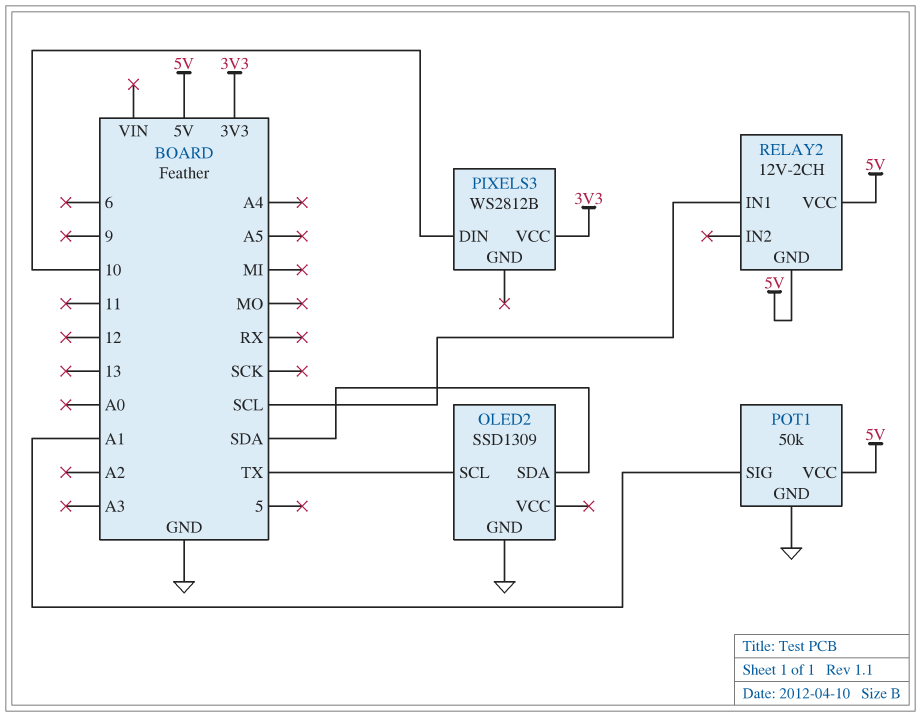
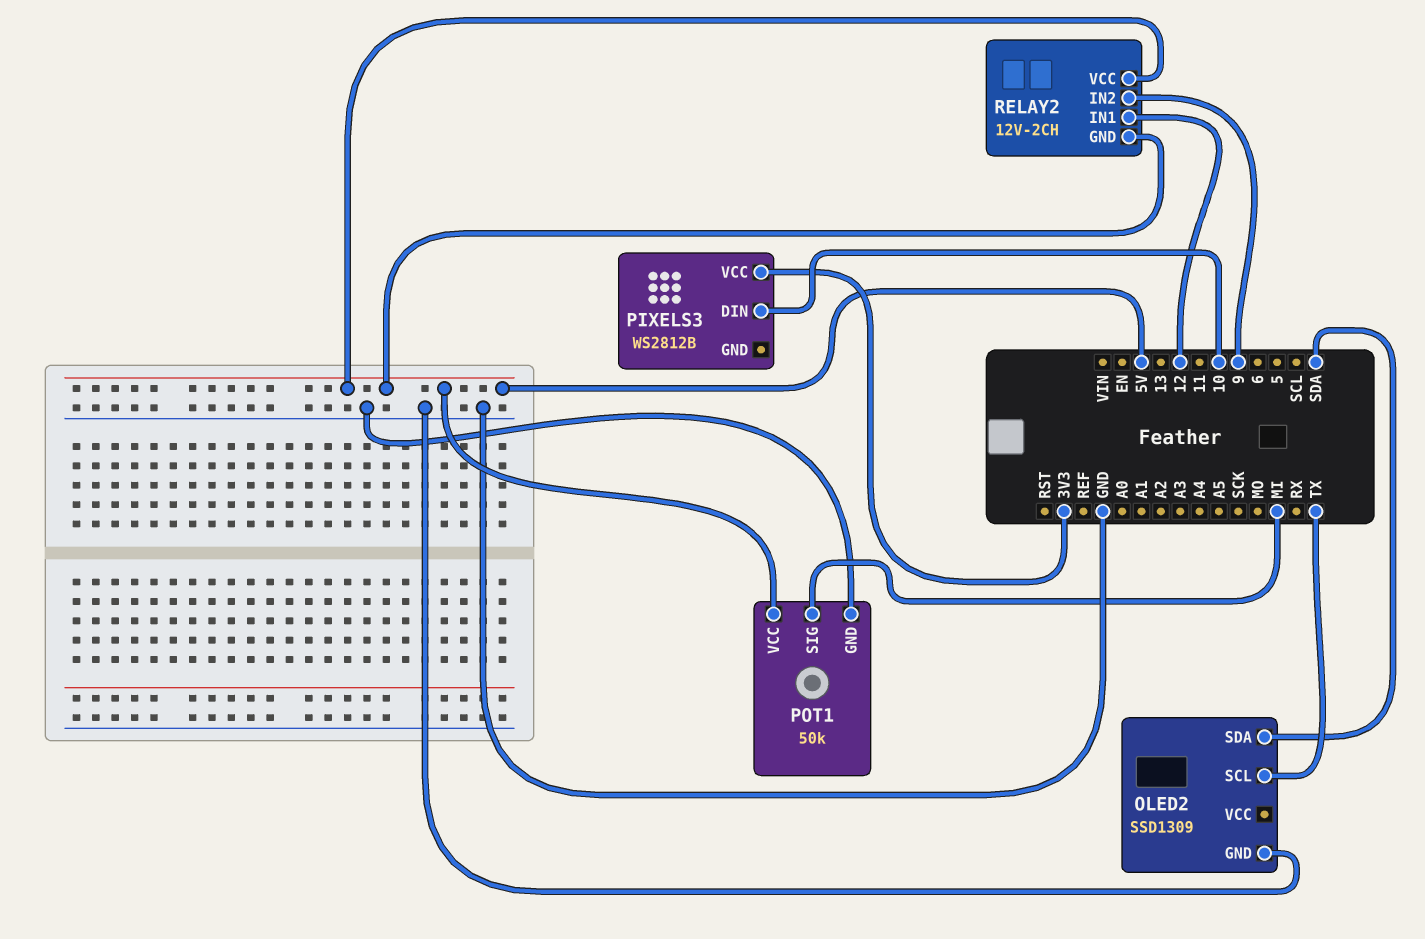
POT1 pin SIG: A1 -> MI
RELAY2 pin IN1: SCL -> 12
RELAY2 pin IN2: none -> 9

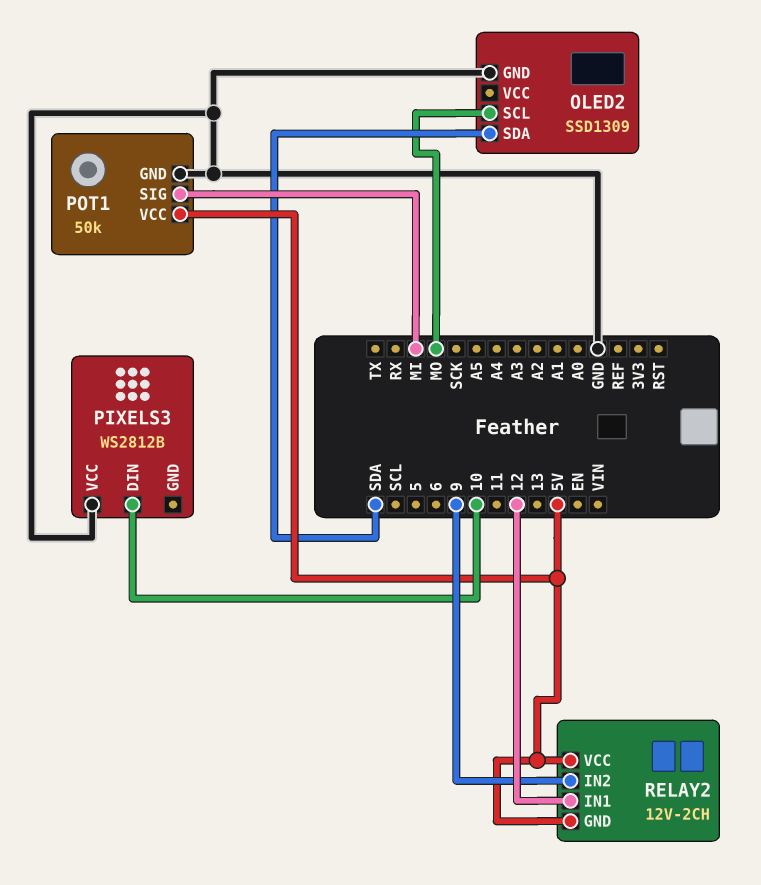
OLED2 pin SCL: TX -> MO
PIXELS3 pin VCC: 3V3 -> GND

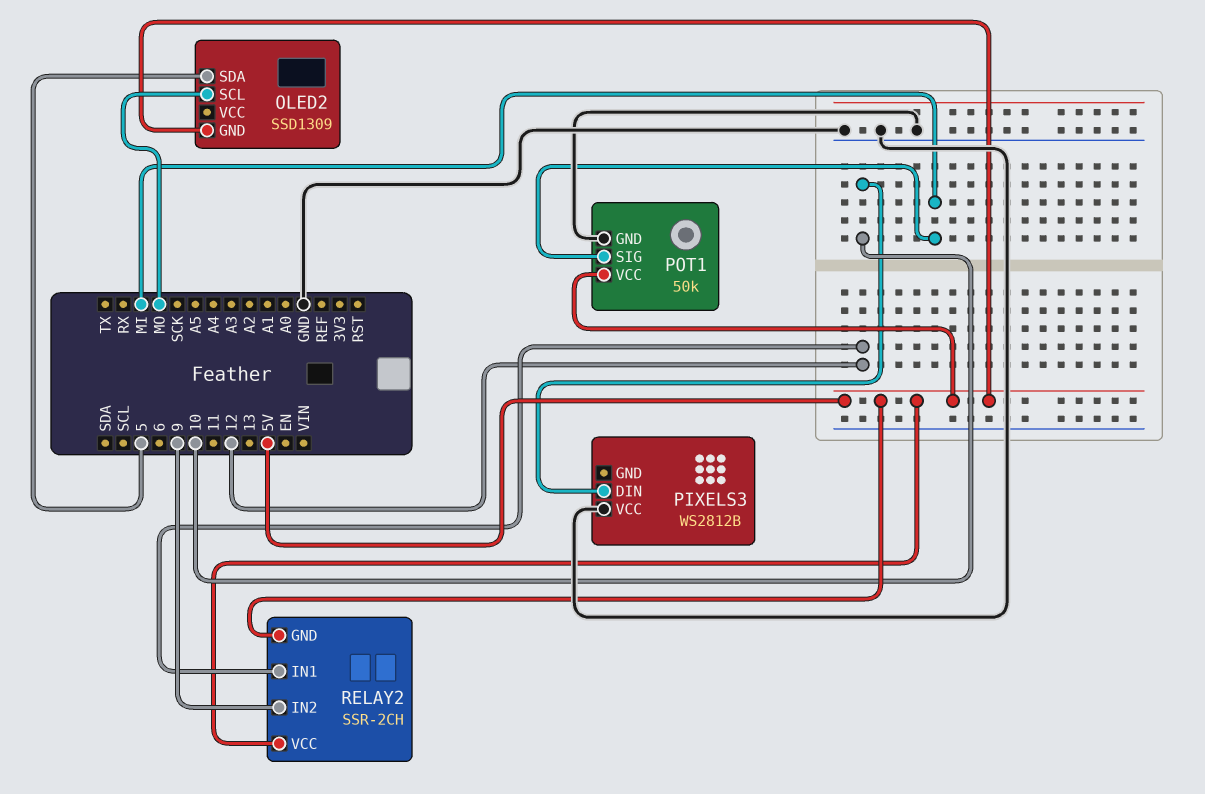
OLED2 pin GND: GND -> 5V
OLED2 pin SDA: SDA -> 5
RELAY2: 12V-2CH -> SSR-2CH

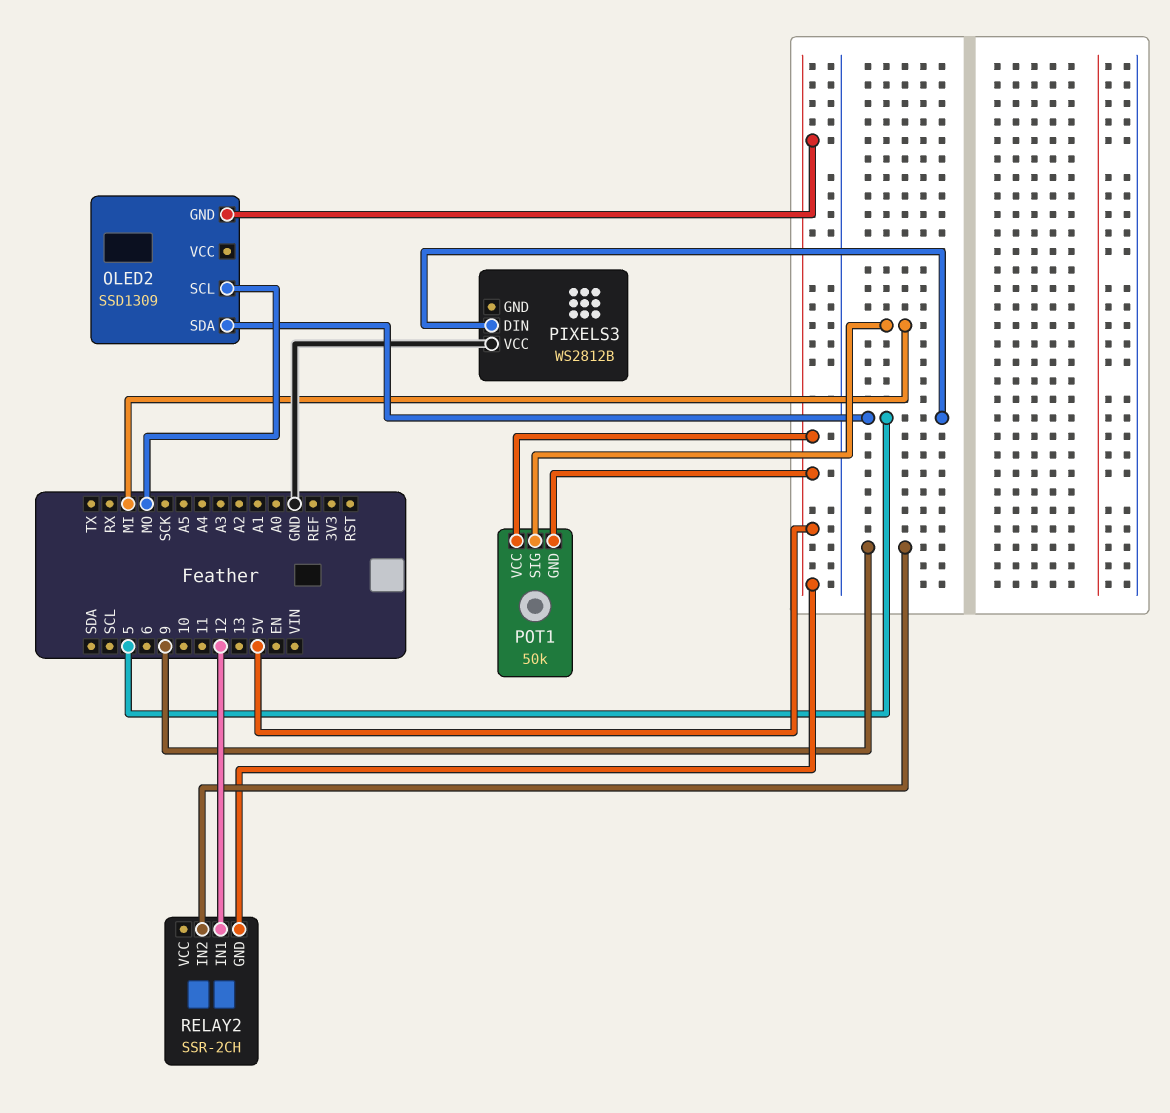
PIXELS3 pin DIN: 10 -> 5
POT1 pin GND: GND -> 5V
RELAY2 pin VCC: 5V -> none

